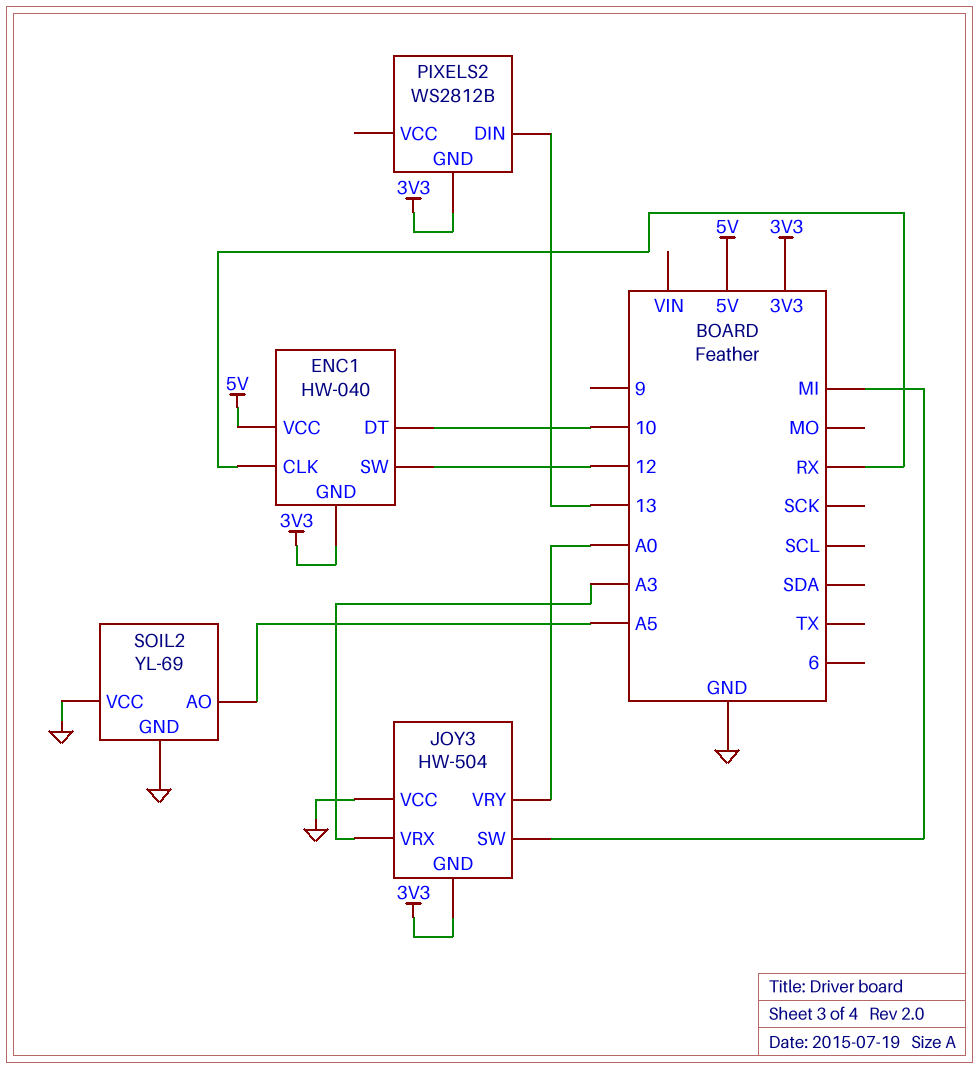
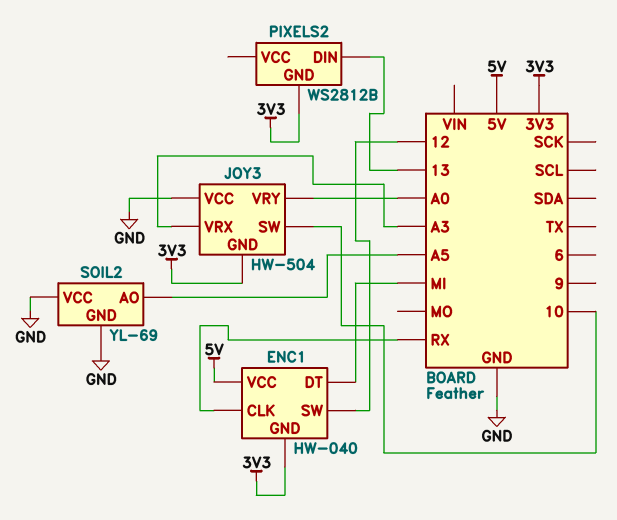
ENC1 pin DT: 10 -> MI
JOY3 pin SW: MI -> 10

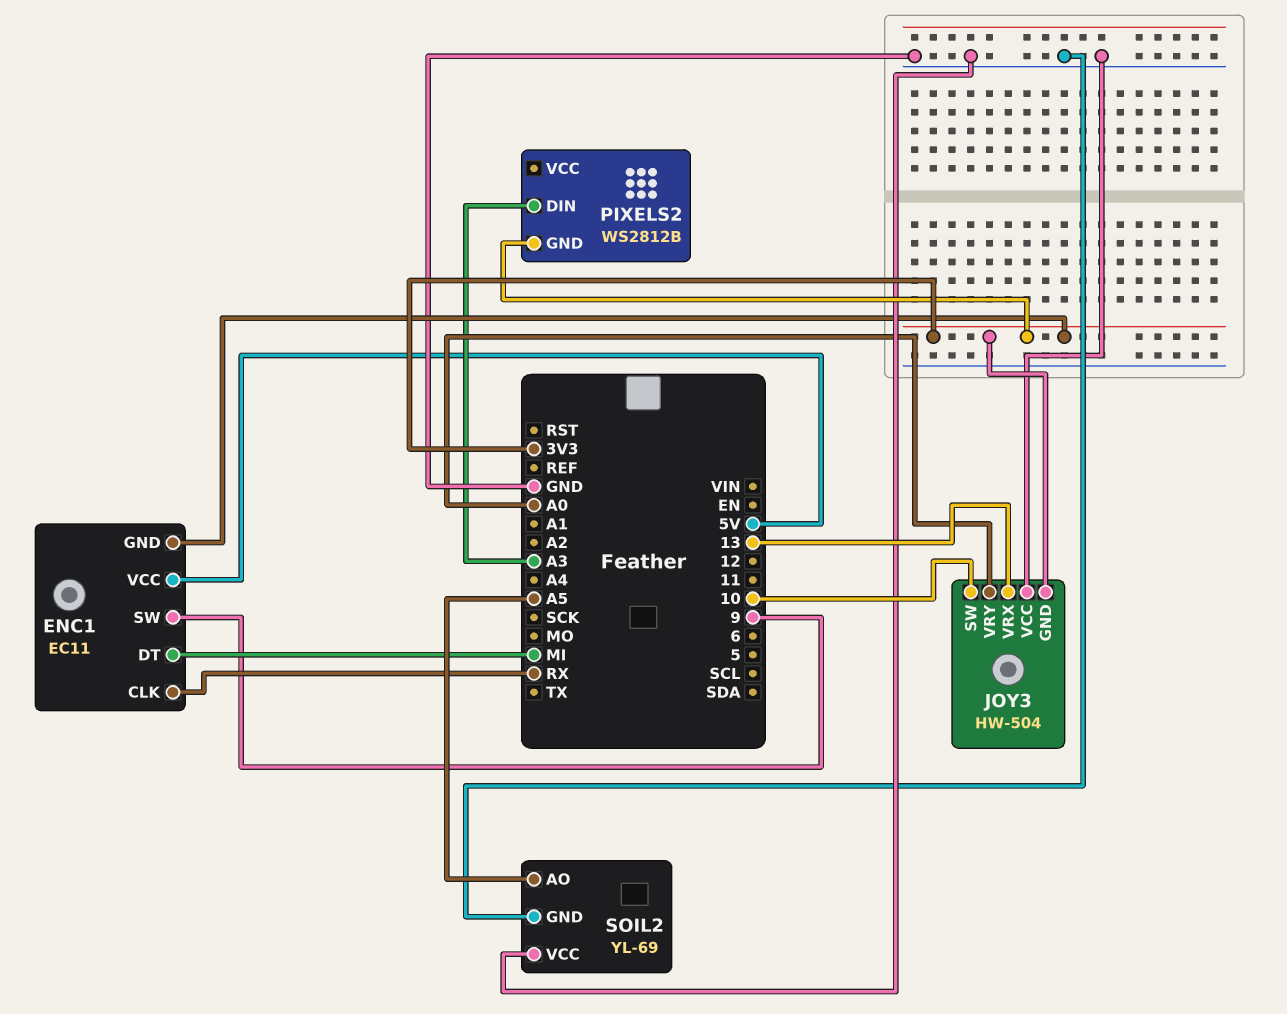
ENC1: HW-040 -> EC11
ENC1 pin SW: 12 -> 9
JOY3 pin VRX: A3 -> 13
PIXELS2 pin DIN: 13 -> A3

